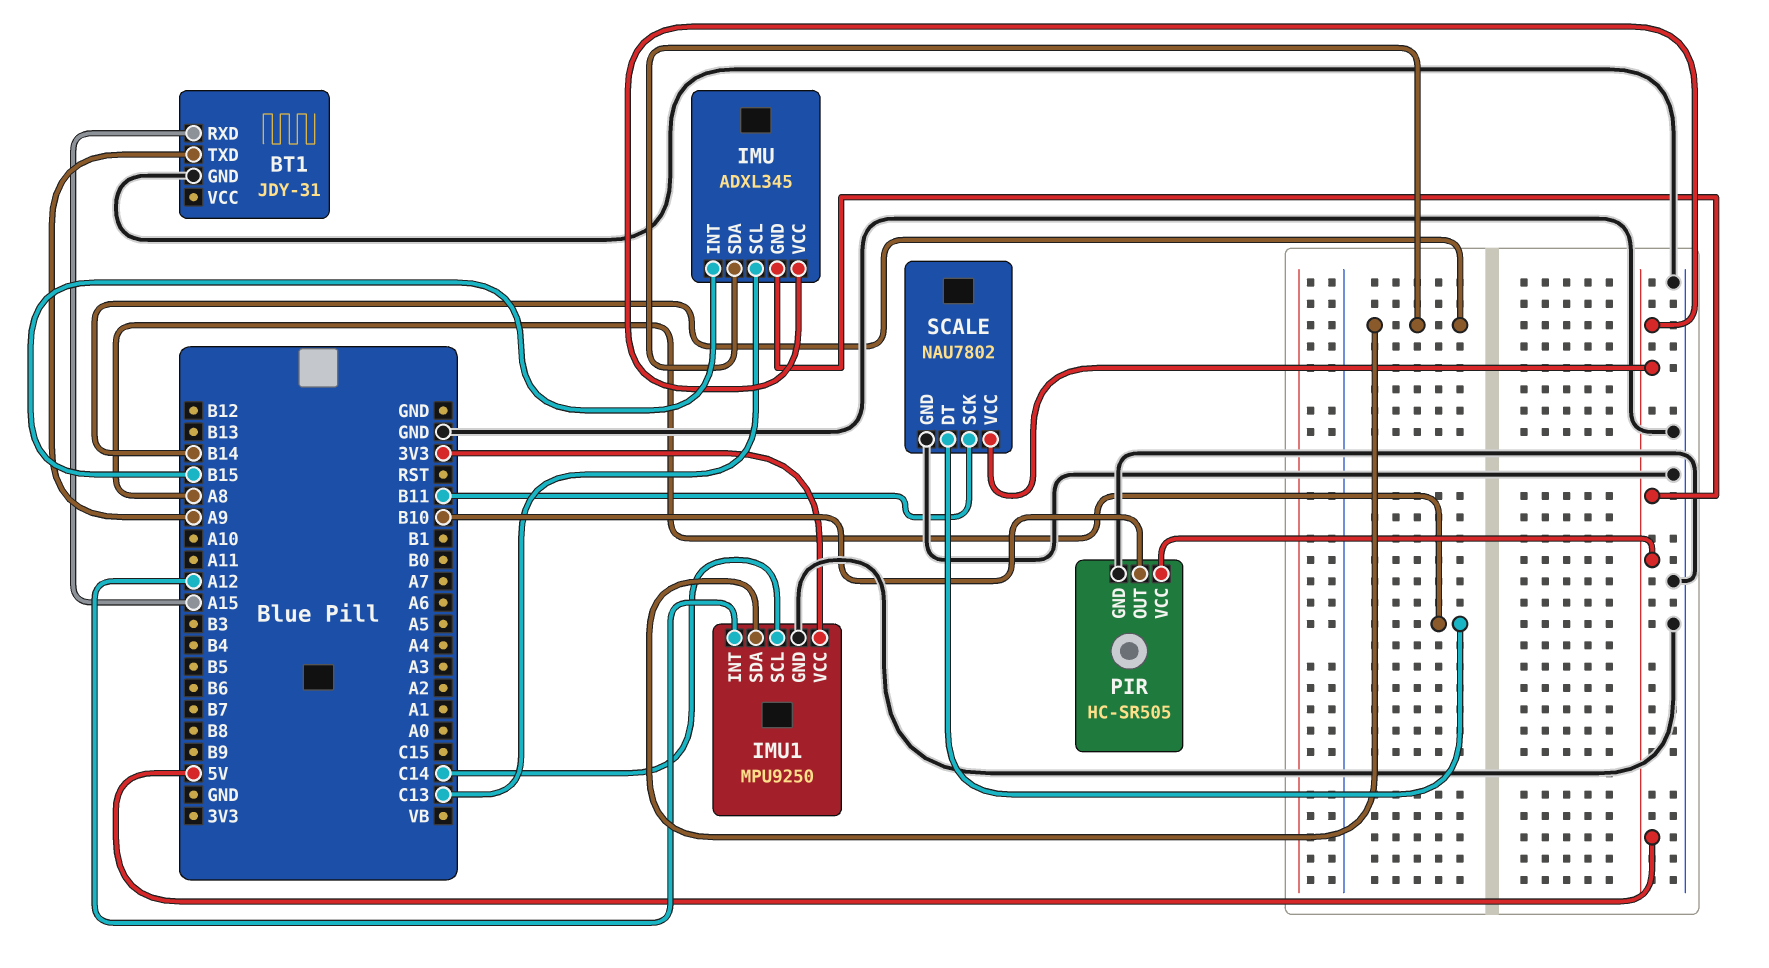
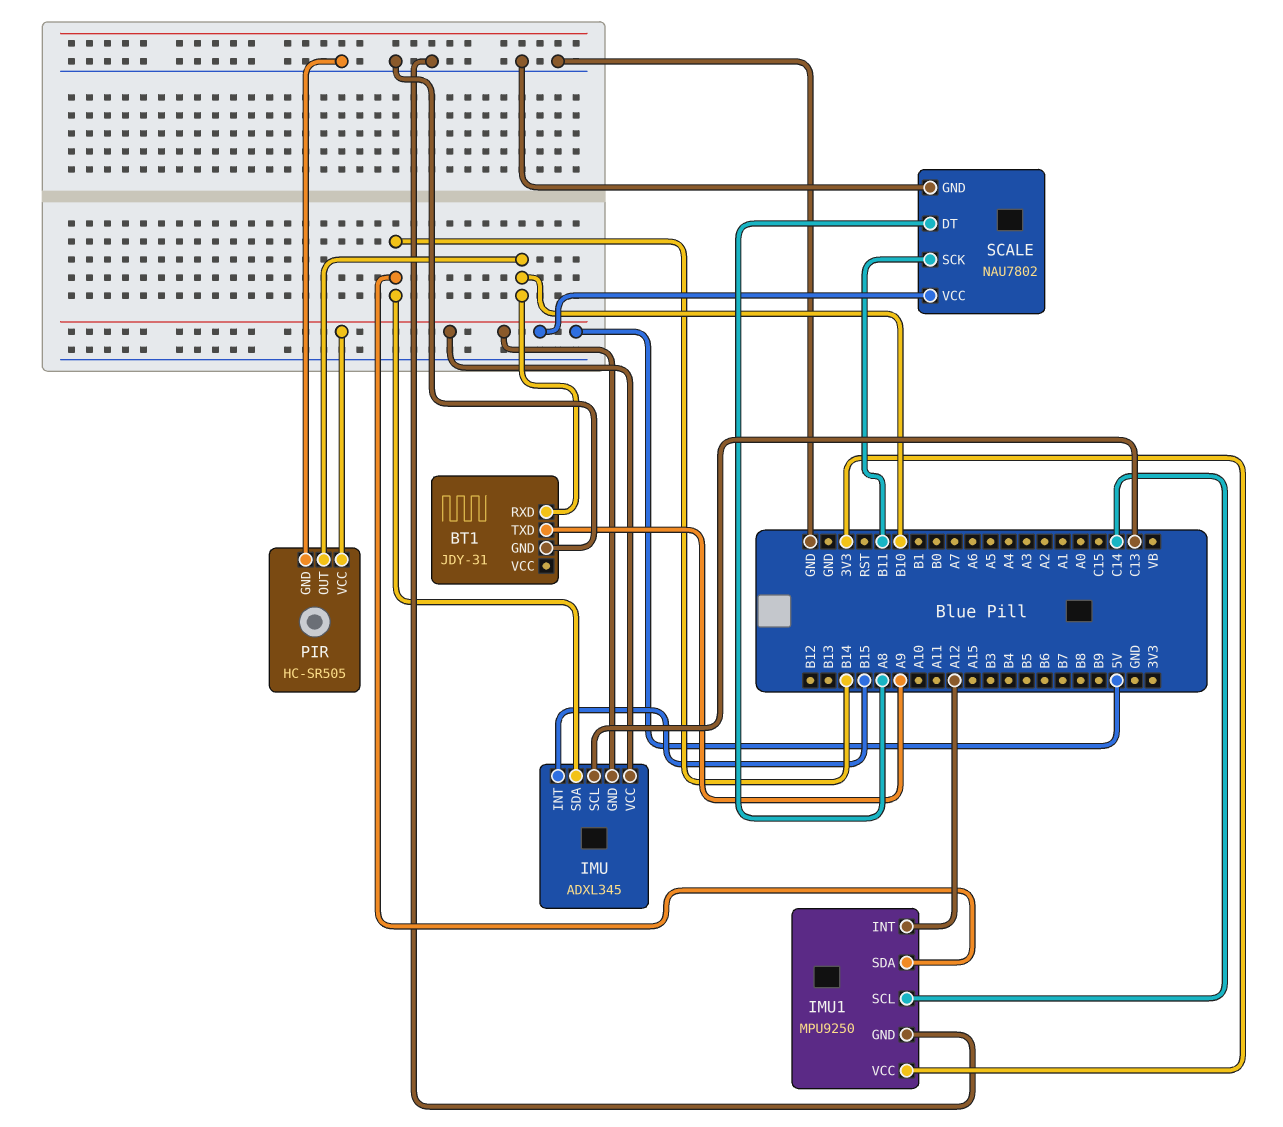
BT1 pin RXD: A15 -> B10

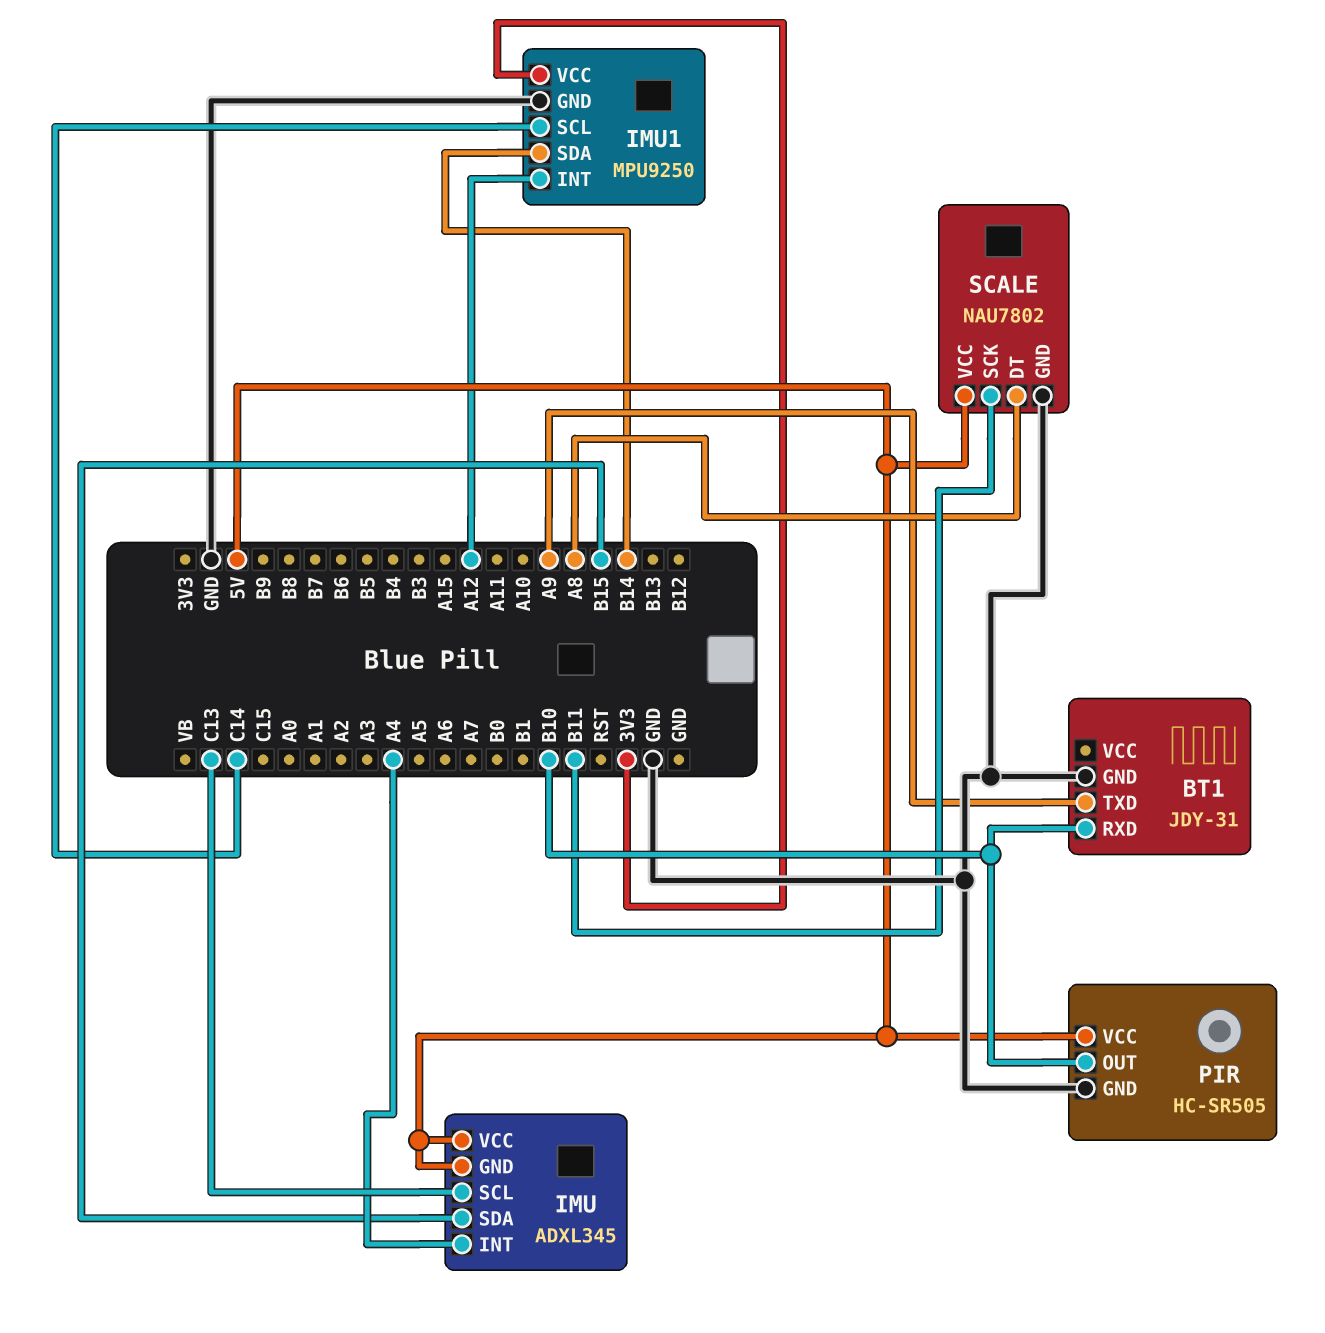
IMU pin INT: B15 -> A4
IMU pin SDA: B14 -> B15

